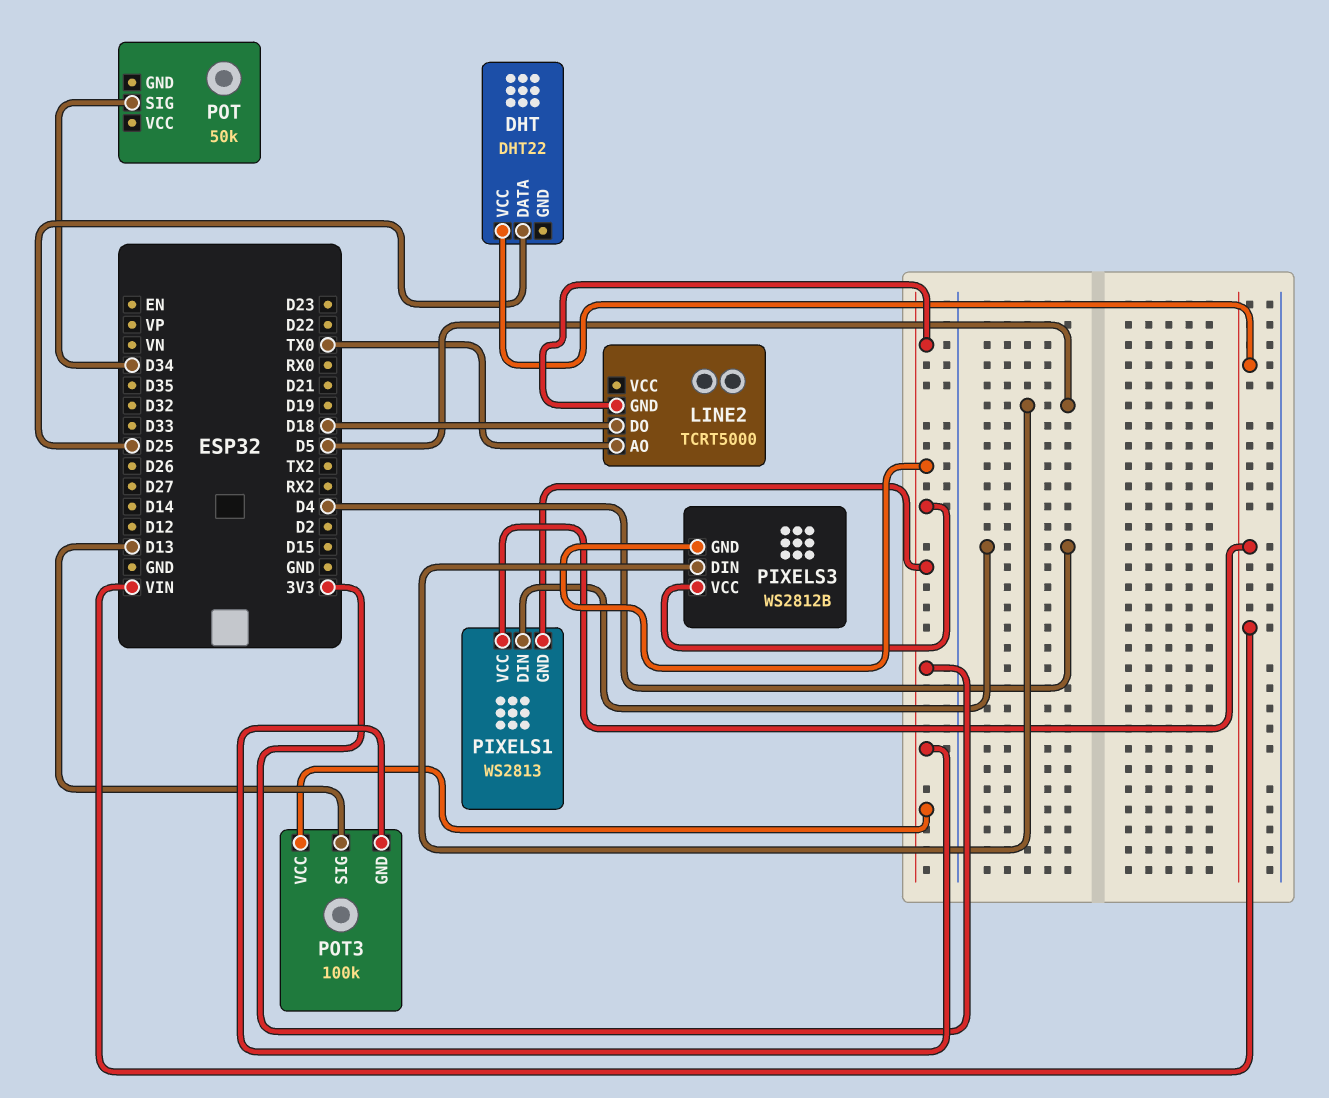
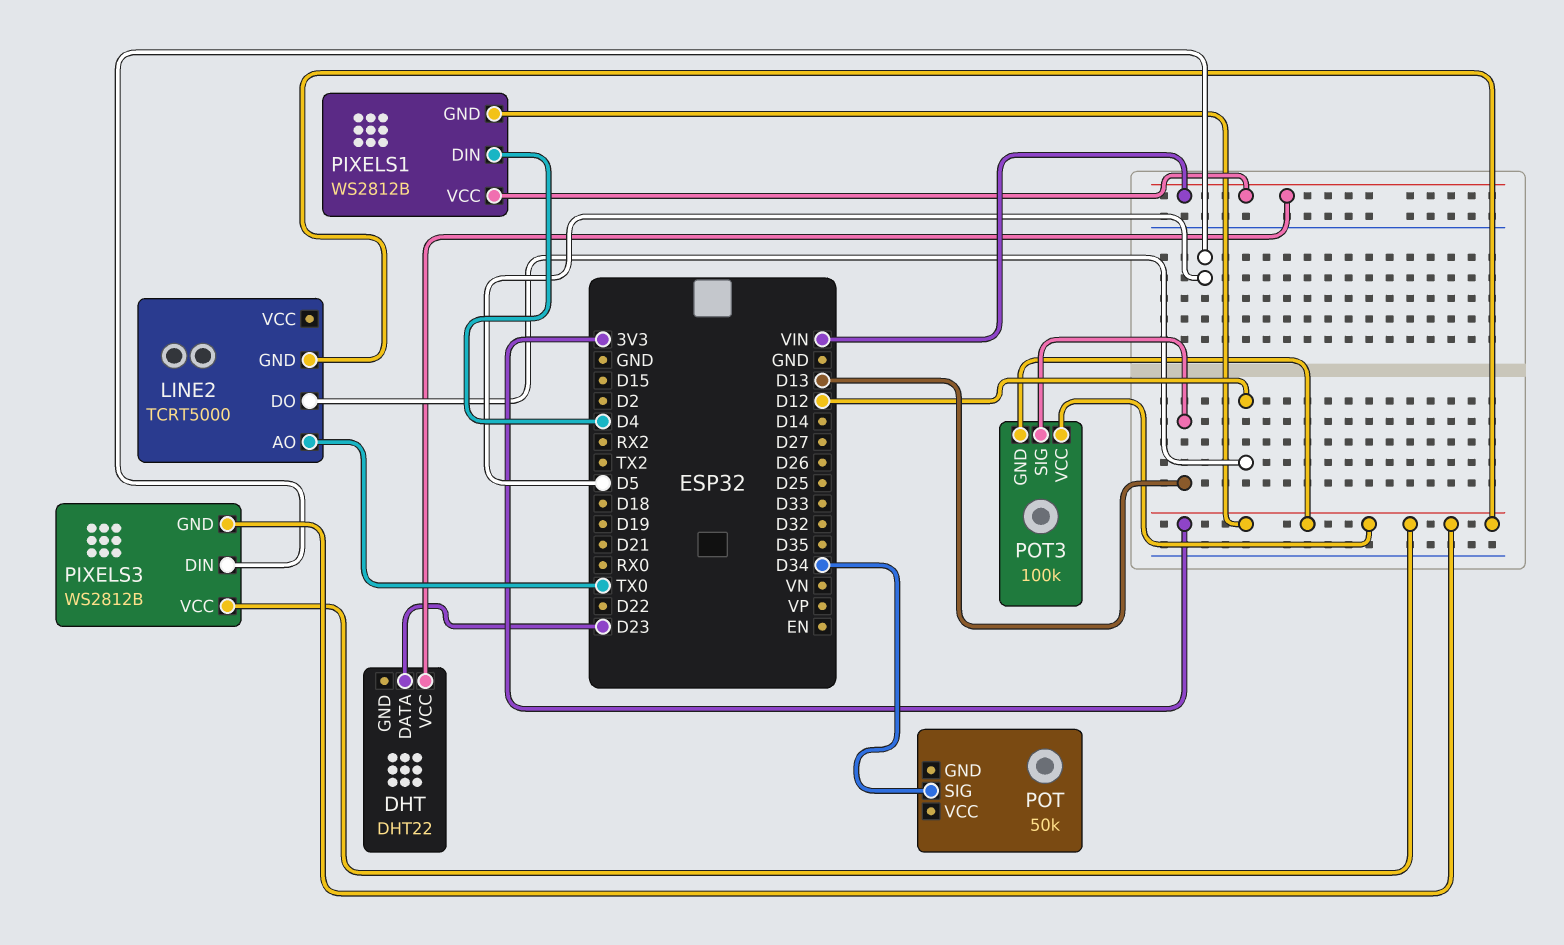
DHT pin DATA: D25 -> D23
LINE2 pin DO: D18 -> D12
PIXELS1: WS2813 -> WS2812B

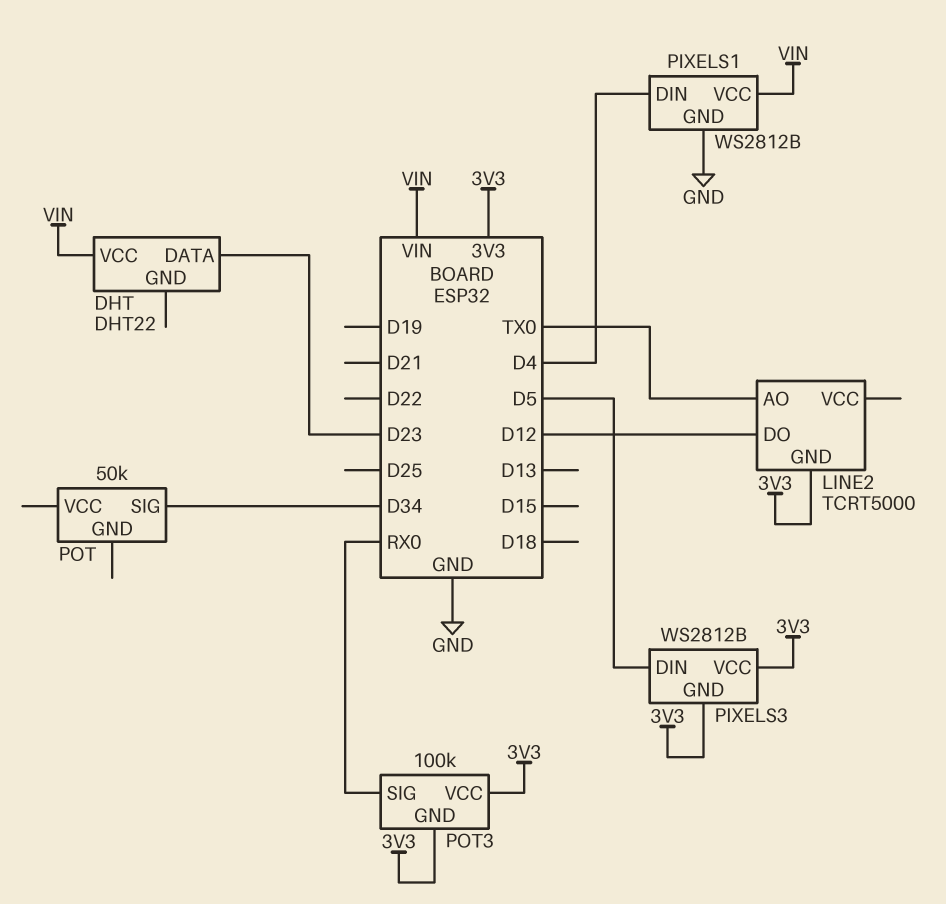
PIXELS1 pin GND: 3V3 -> GND
POT3 pin SIG: D13 -> RX0

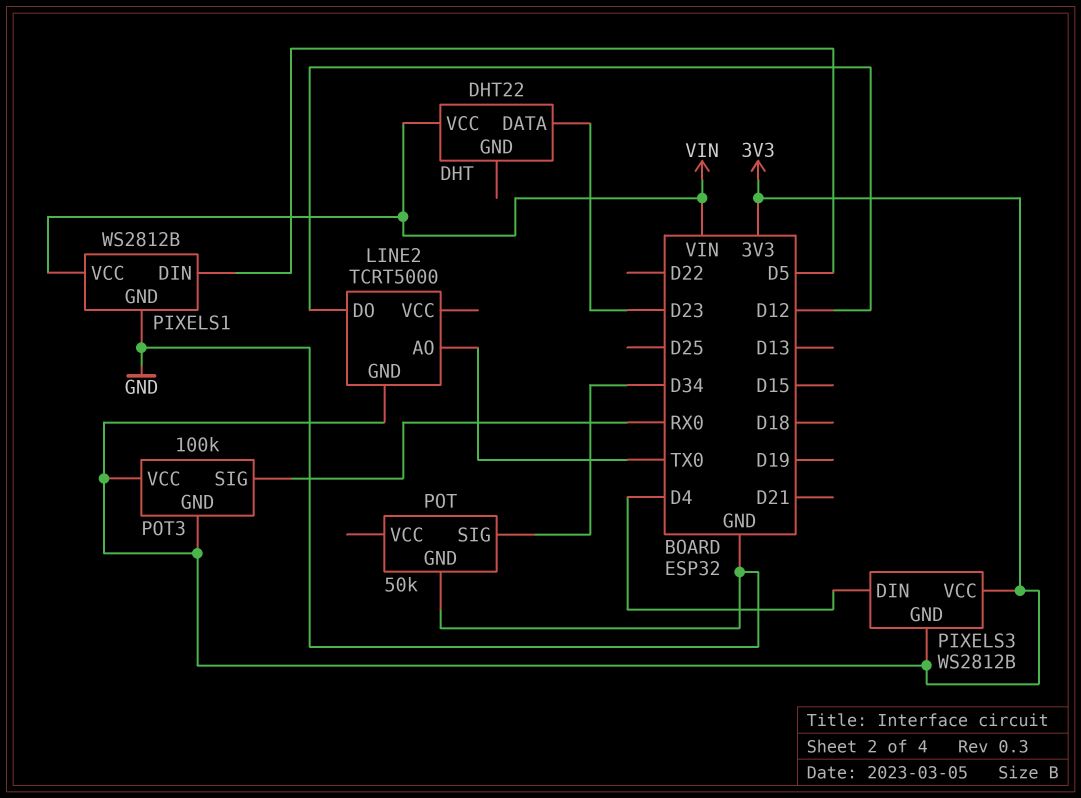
PIXELS1 pin DIN: D4 -> D5
PIXELS3 pin DIN: D5 -> D4
POT pin GND: none -> GND

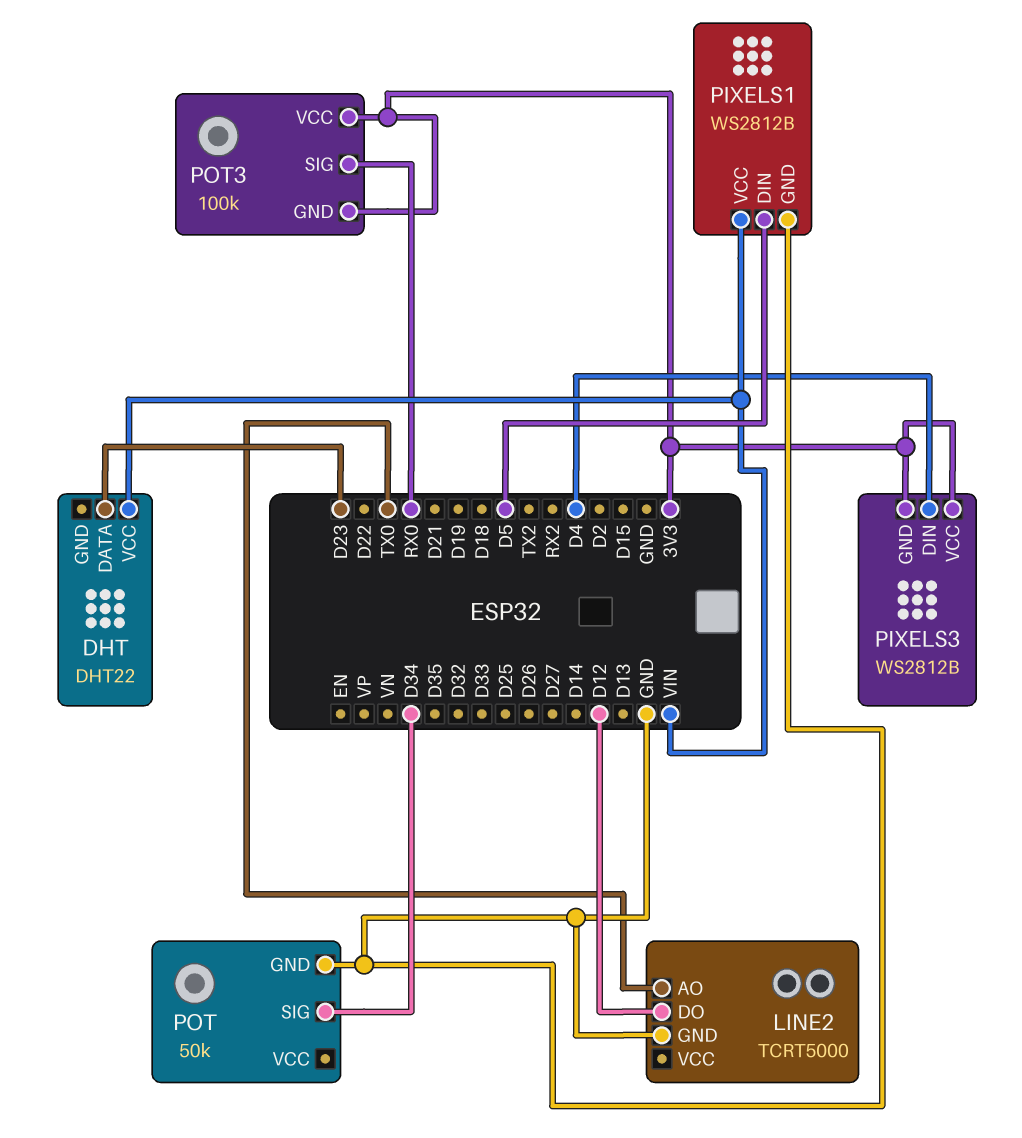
LINE2 pin GND: 3V3 -> GND

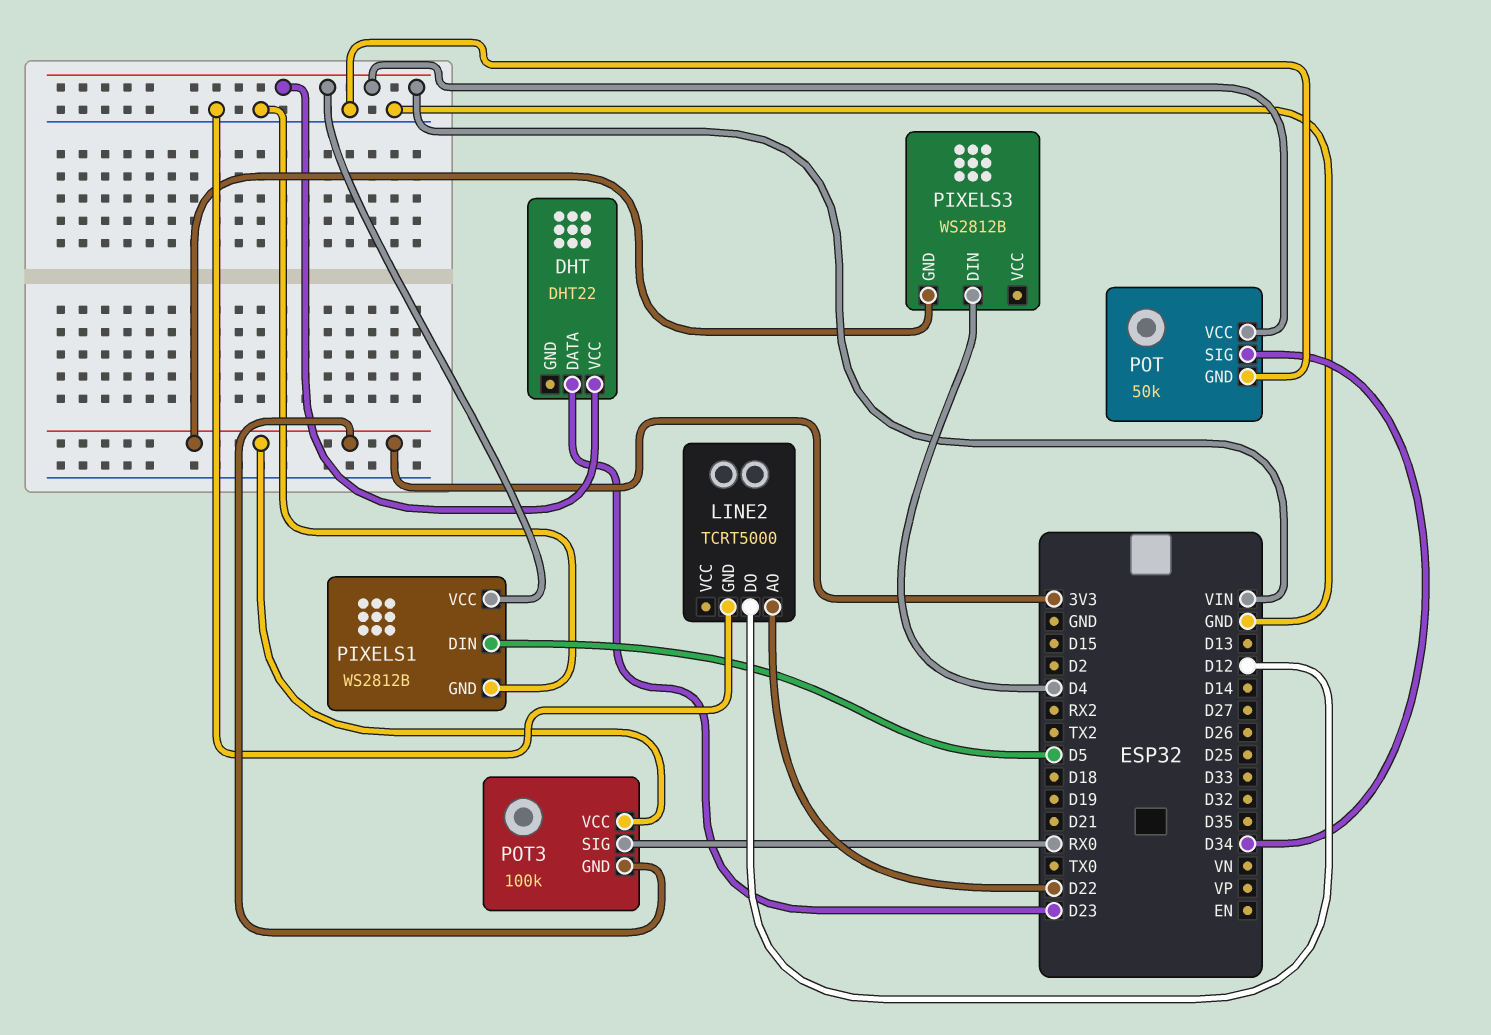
LINE2 pin AO: TX0 -> D22
PIXELS3 pin VCC: 3V3 -> none
POT pin VCC: none -> VIN

